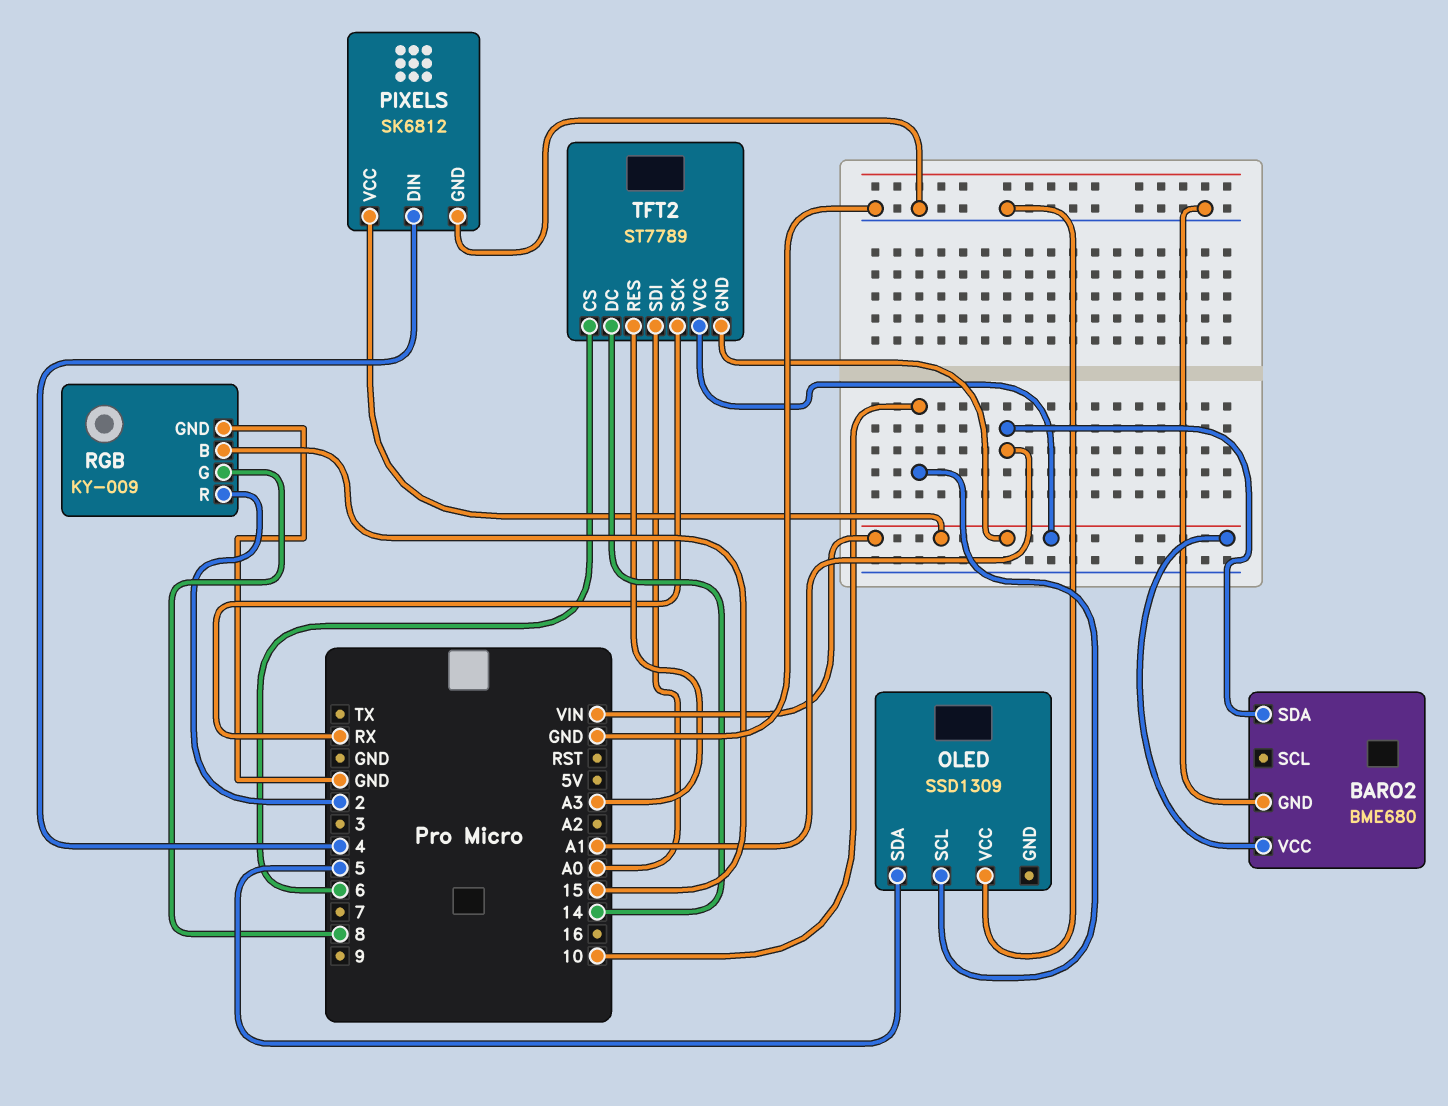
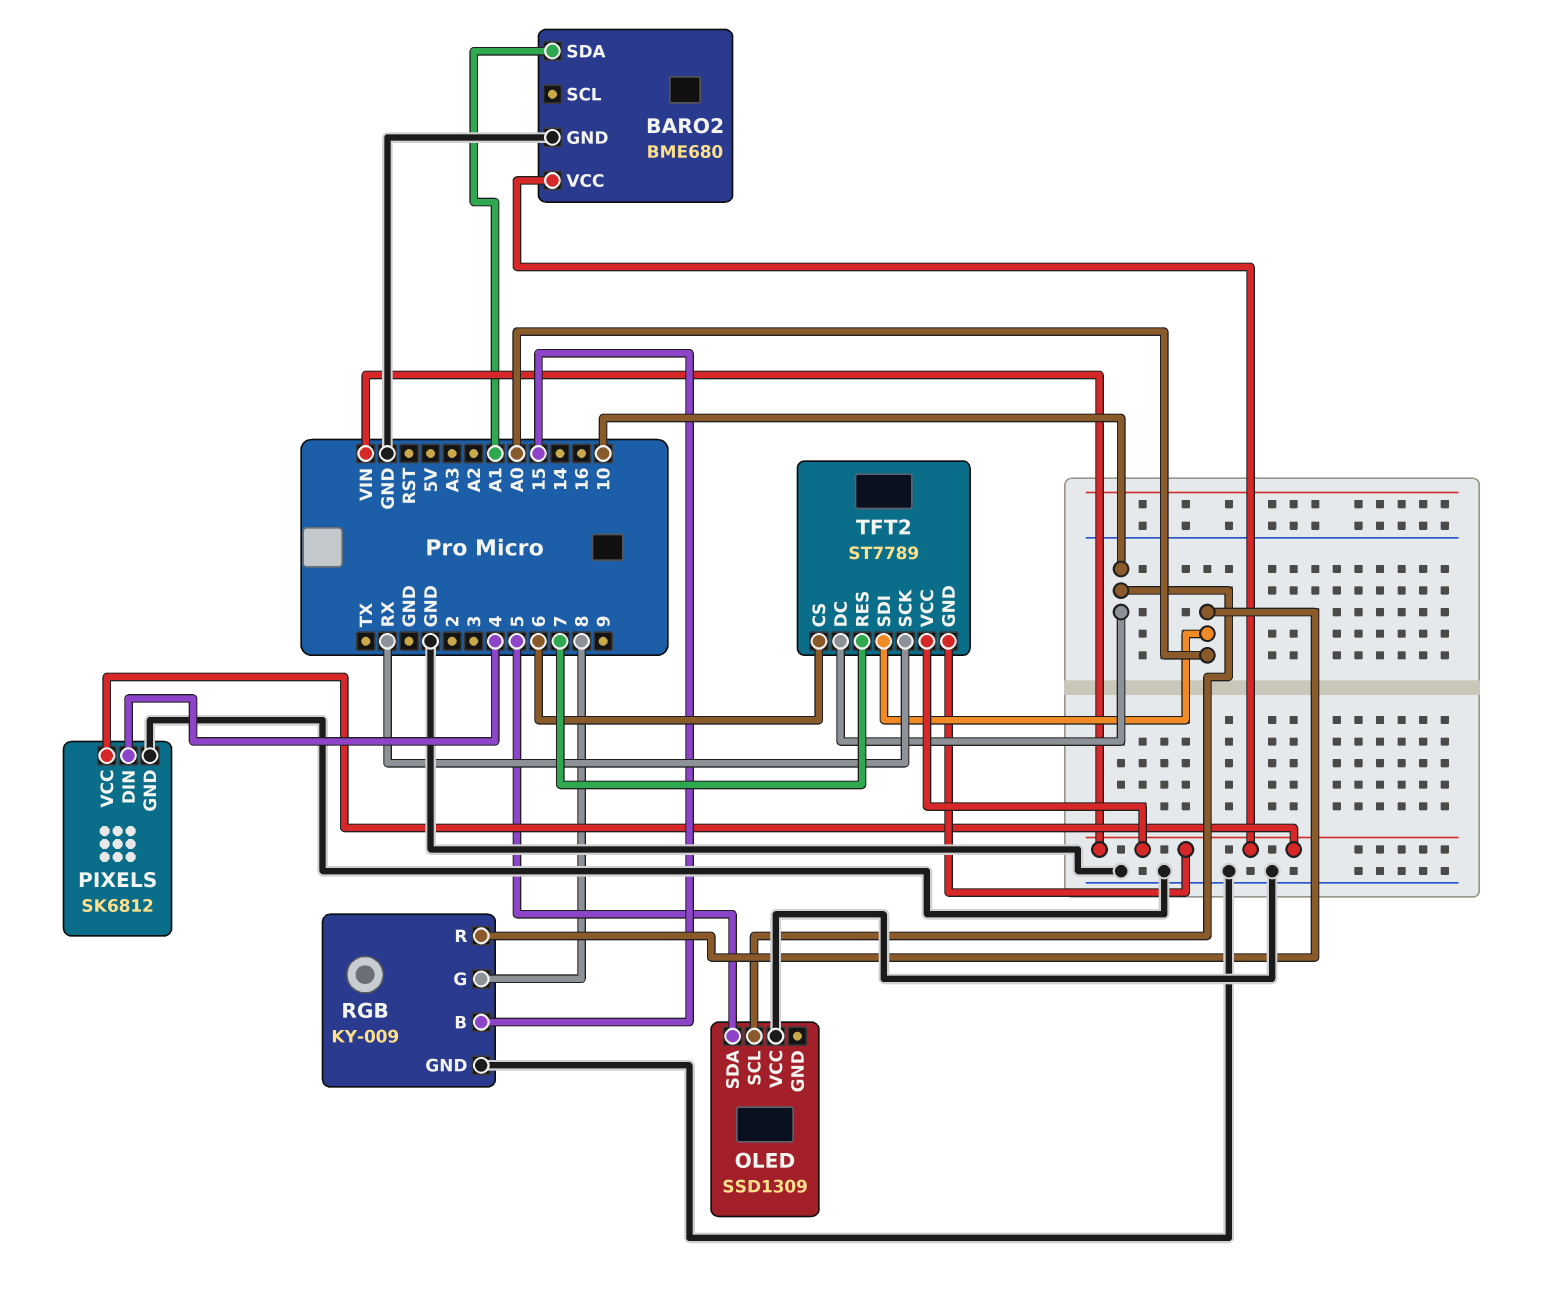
RGB pin R: 2 -> A0
TFT2 pin DC: 14 -> 10
TFT2 pin RES: A3 -> 7

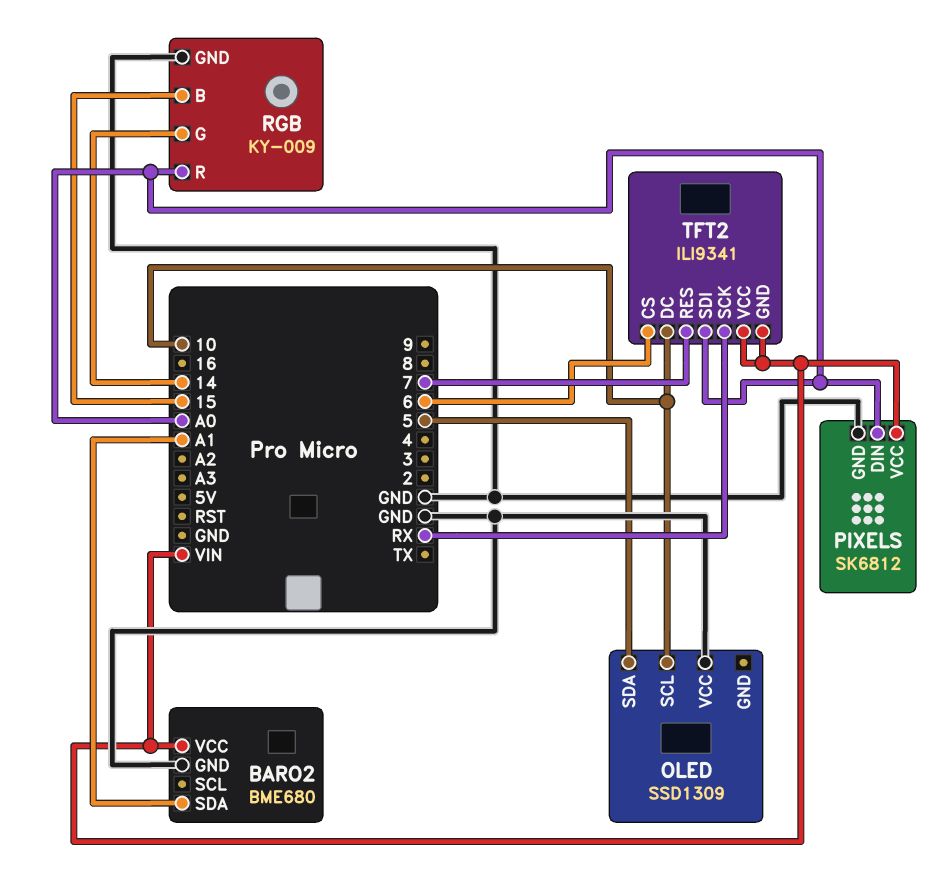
PIXELS pin DIN: 4 -> A0
RGB pin G: 8 -> 14
TFT2: ST7789 -> ILI9341

